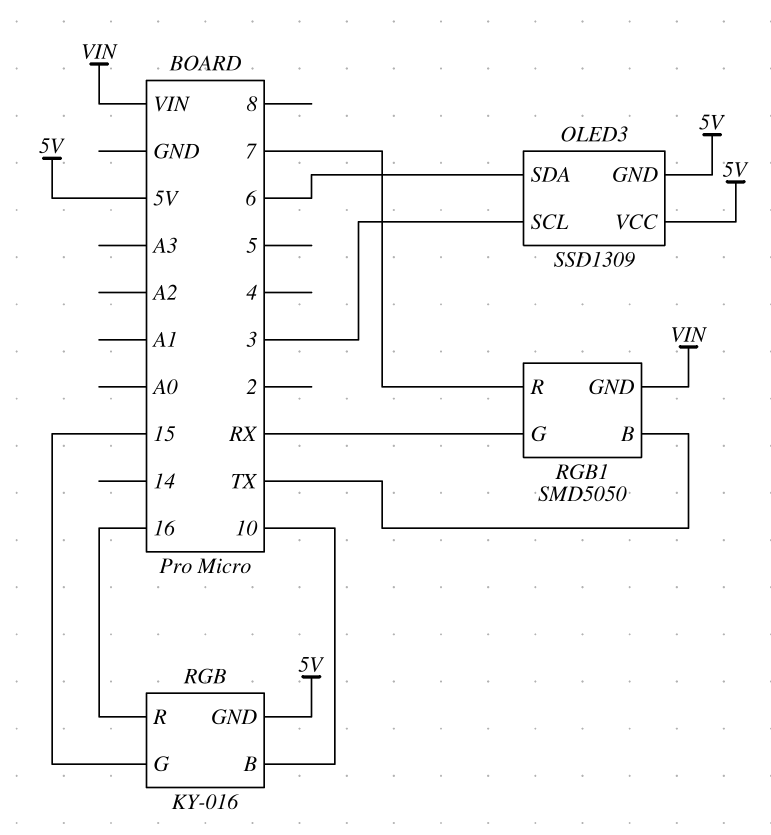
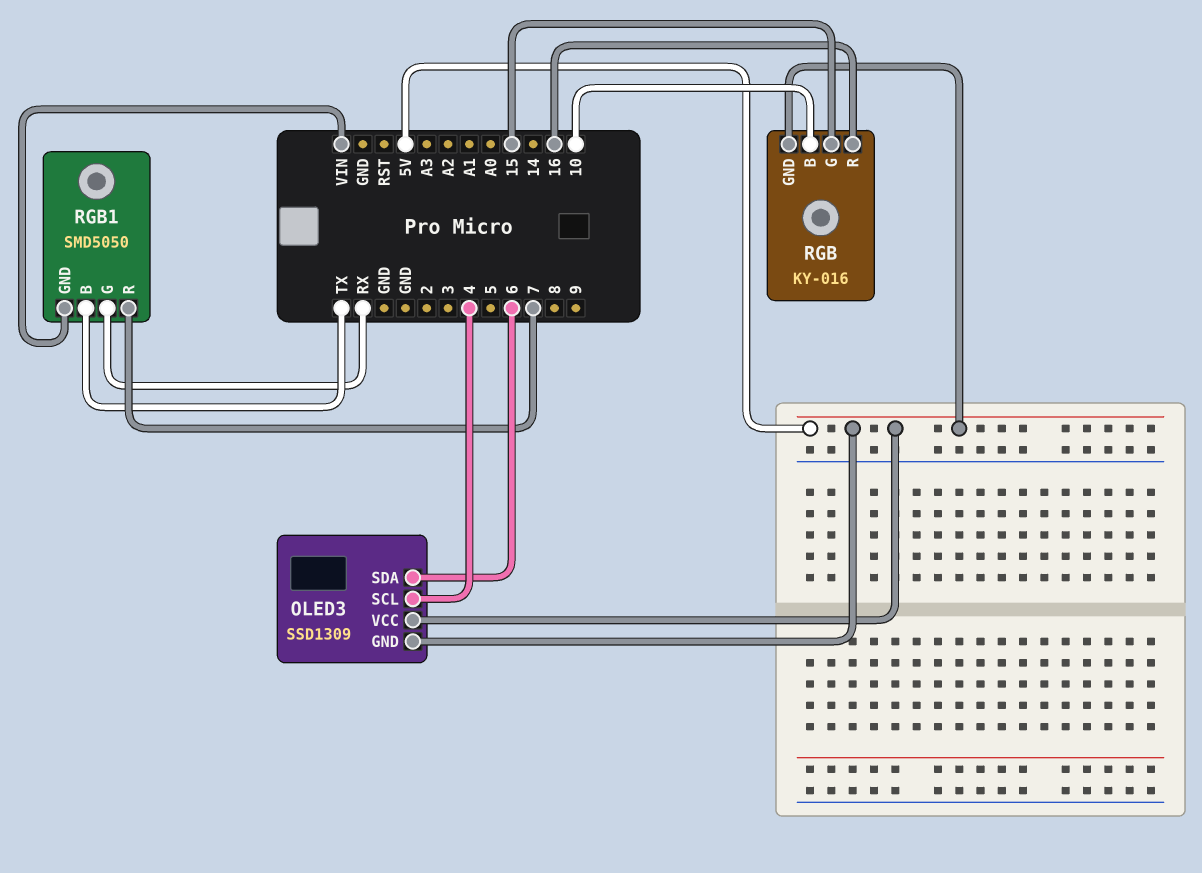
OLED3 pin SCL: 3 -> 4

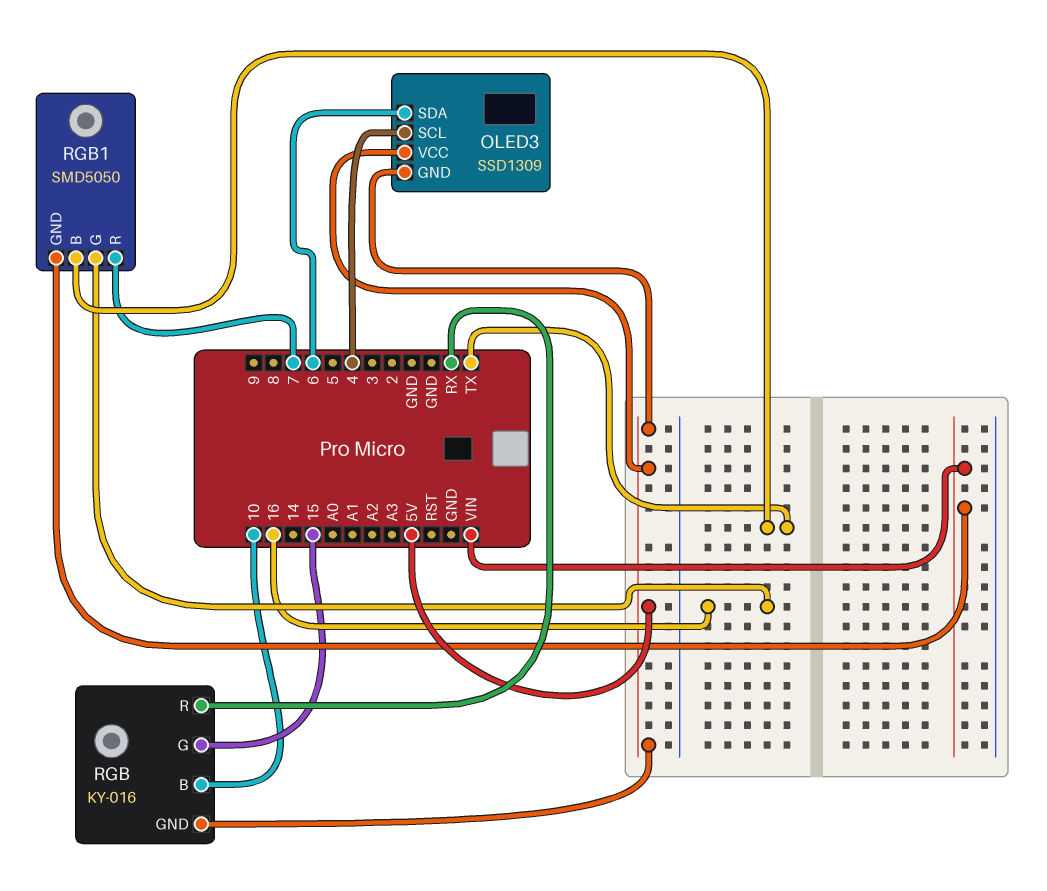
RGB pin R: 16 -> RX
RGB1 pin G: RX -> 16

